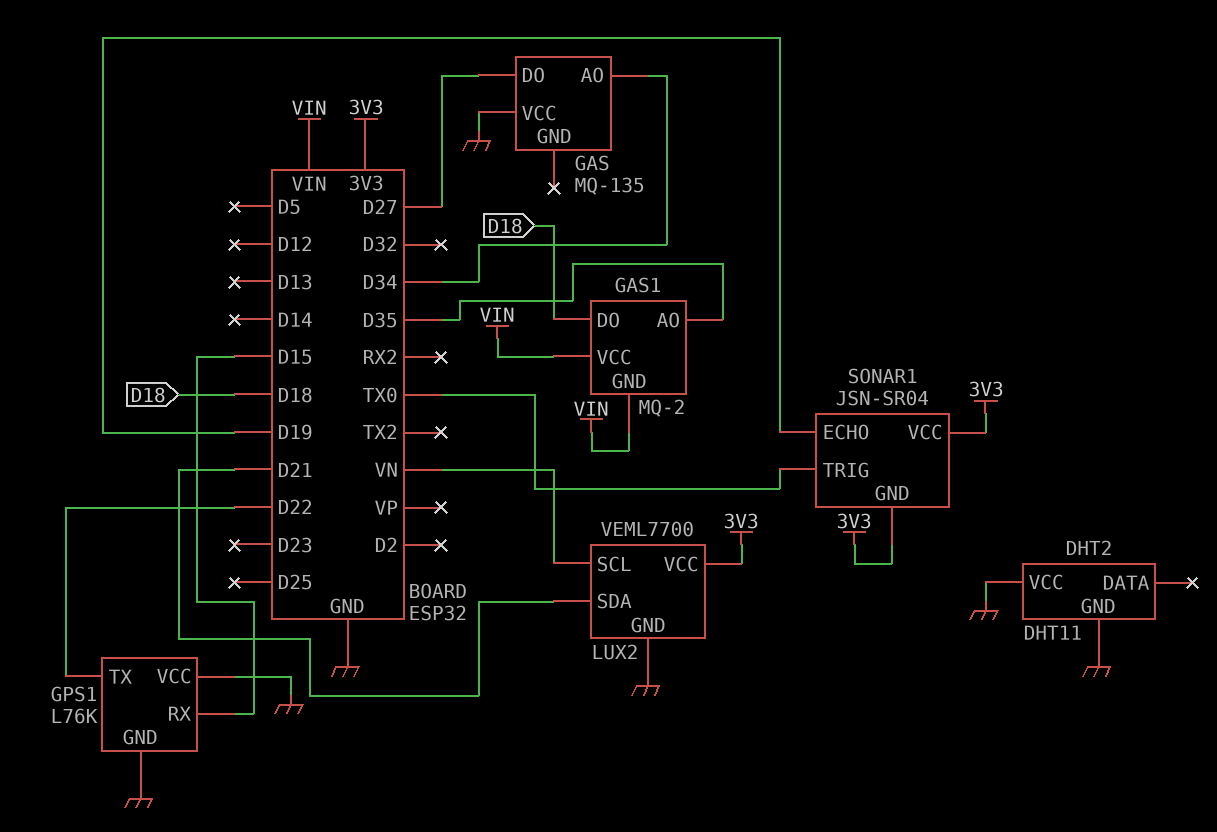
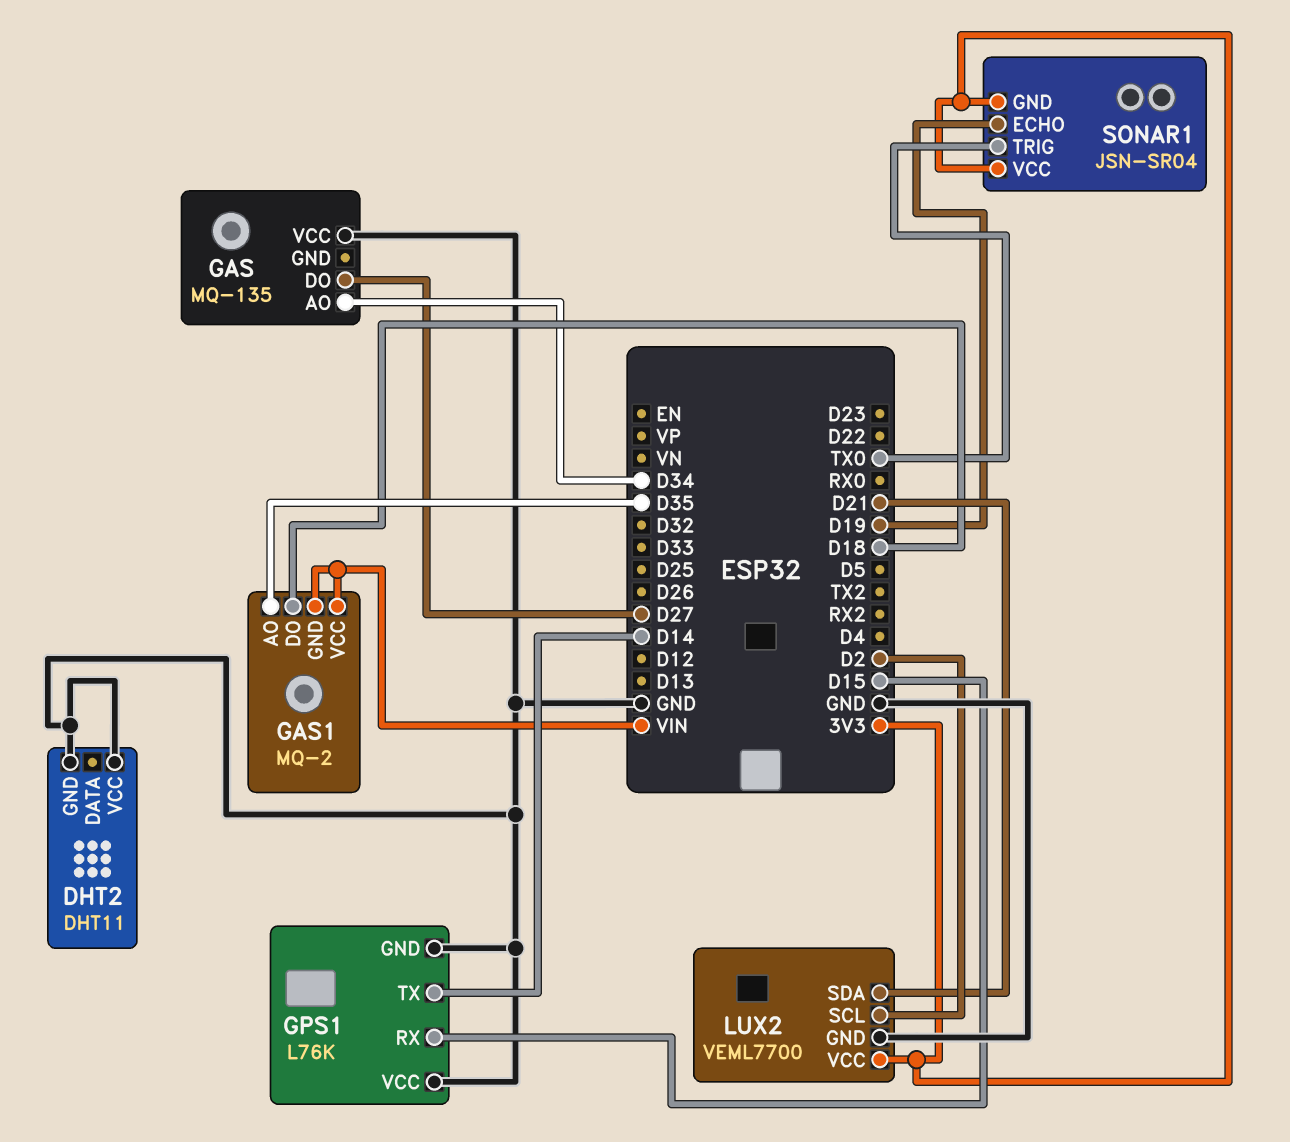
GPS1 pin TX: D22 -> D14
LUX2 pin SCL: VN -> D2

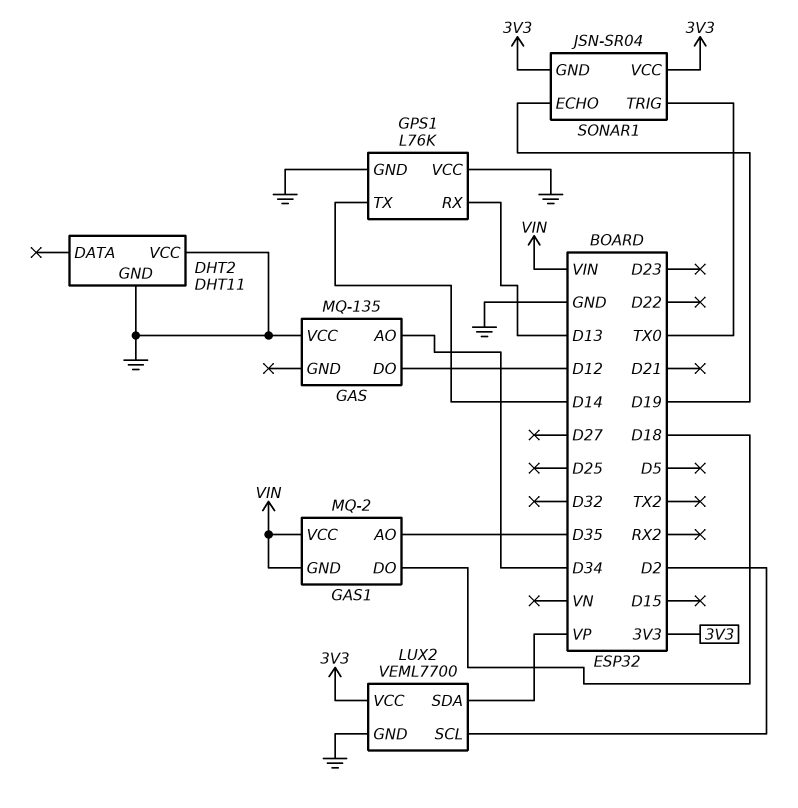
GAS pin DO: D27 -> D12
GPS1 pin RX: D15 -> D13
LUX2 pin SDA: D21 -> VP

